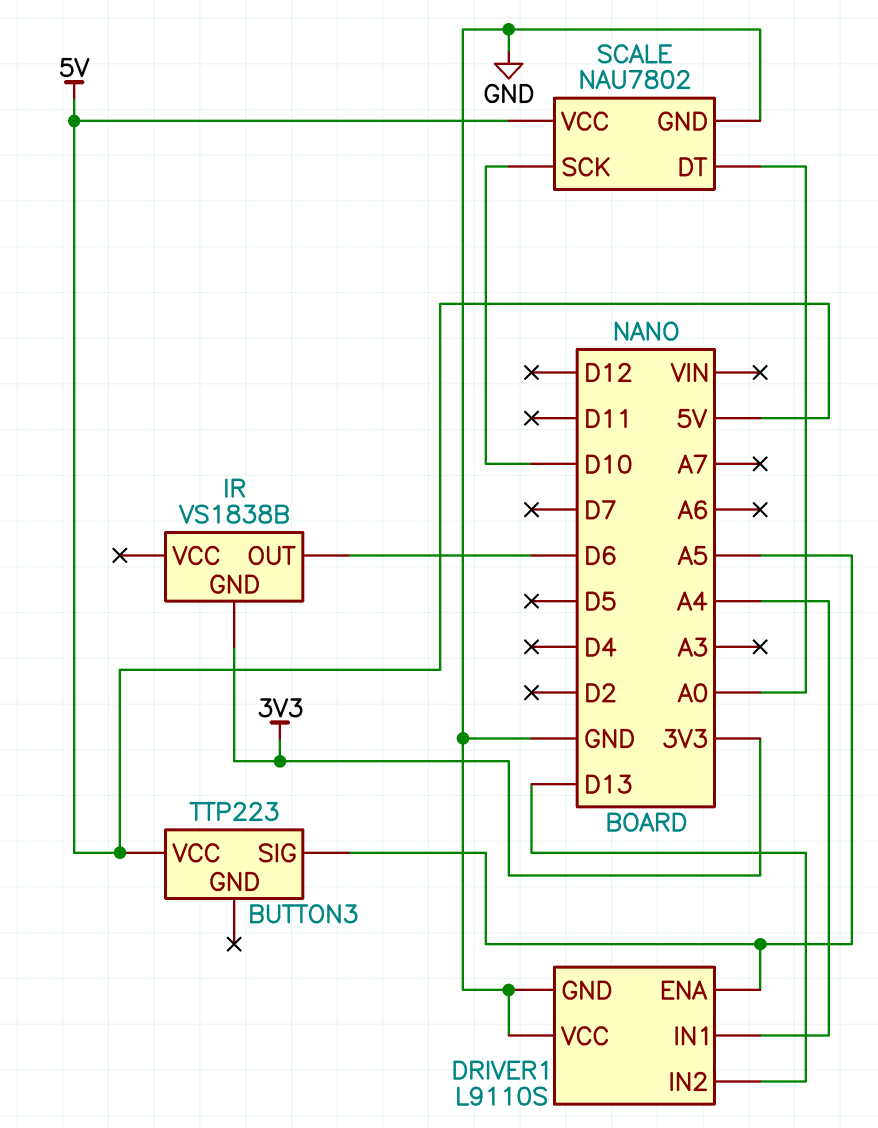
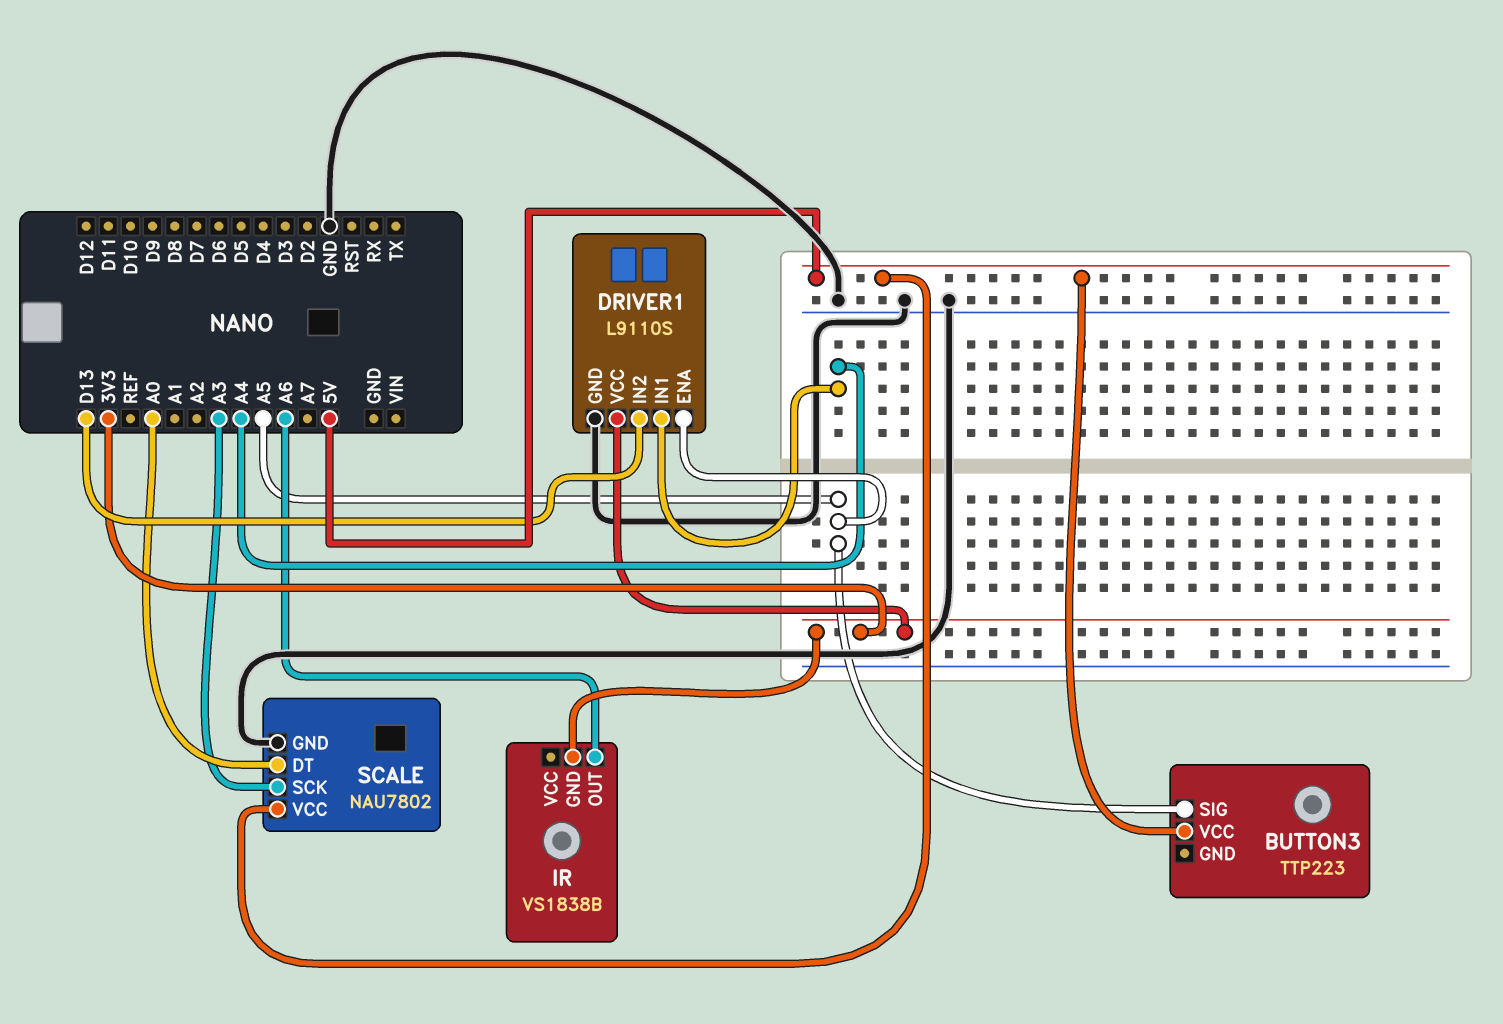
DRIVER1 pin VCC: GND -> 3V3
IR pin OUT: D6 -> A6
SCALE pin SCK: D10 -> A3

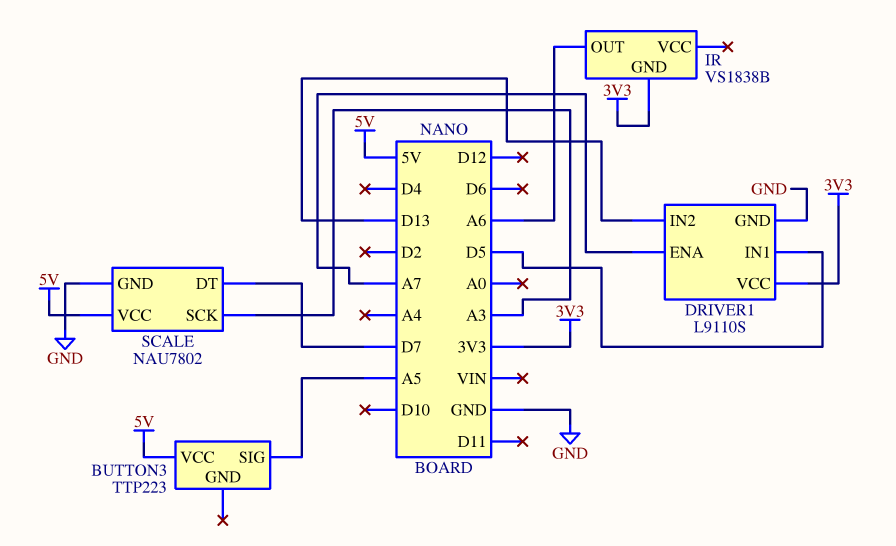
DRIVER1 pin ENA: A5 -> A7
DRIVER1 pin IN1: A4 -> D5
SCALE pin DT: A0 -> D7

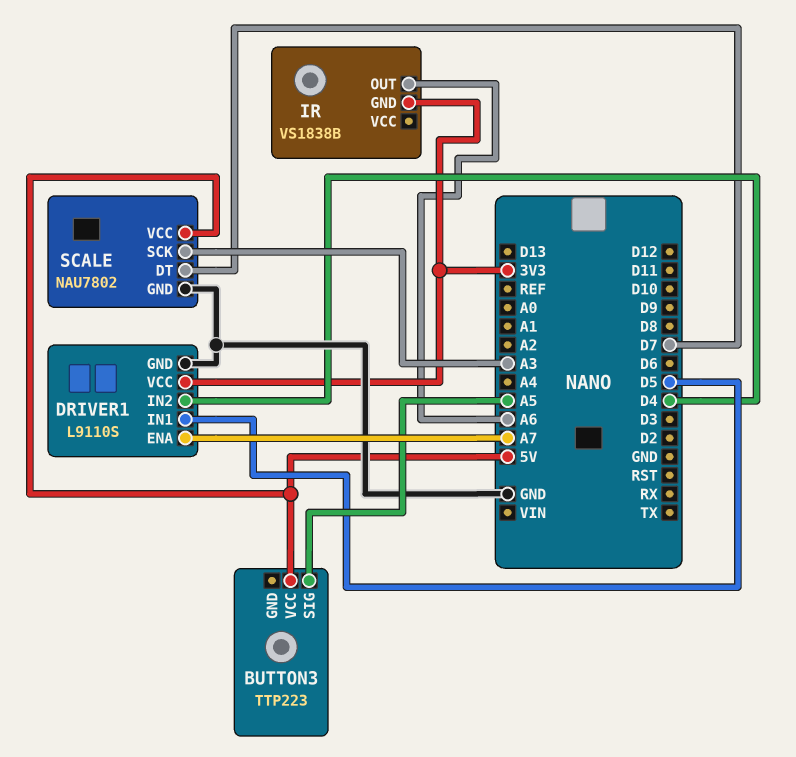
DRIVER1 pin IN2: D13 -> D4

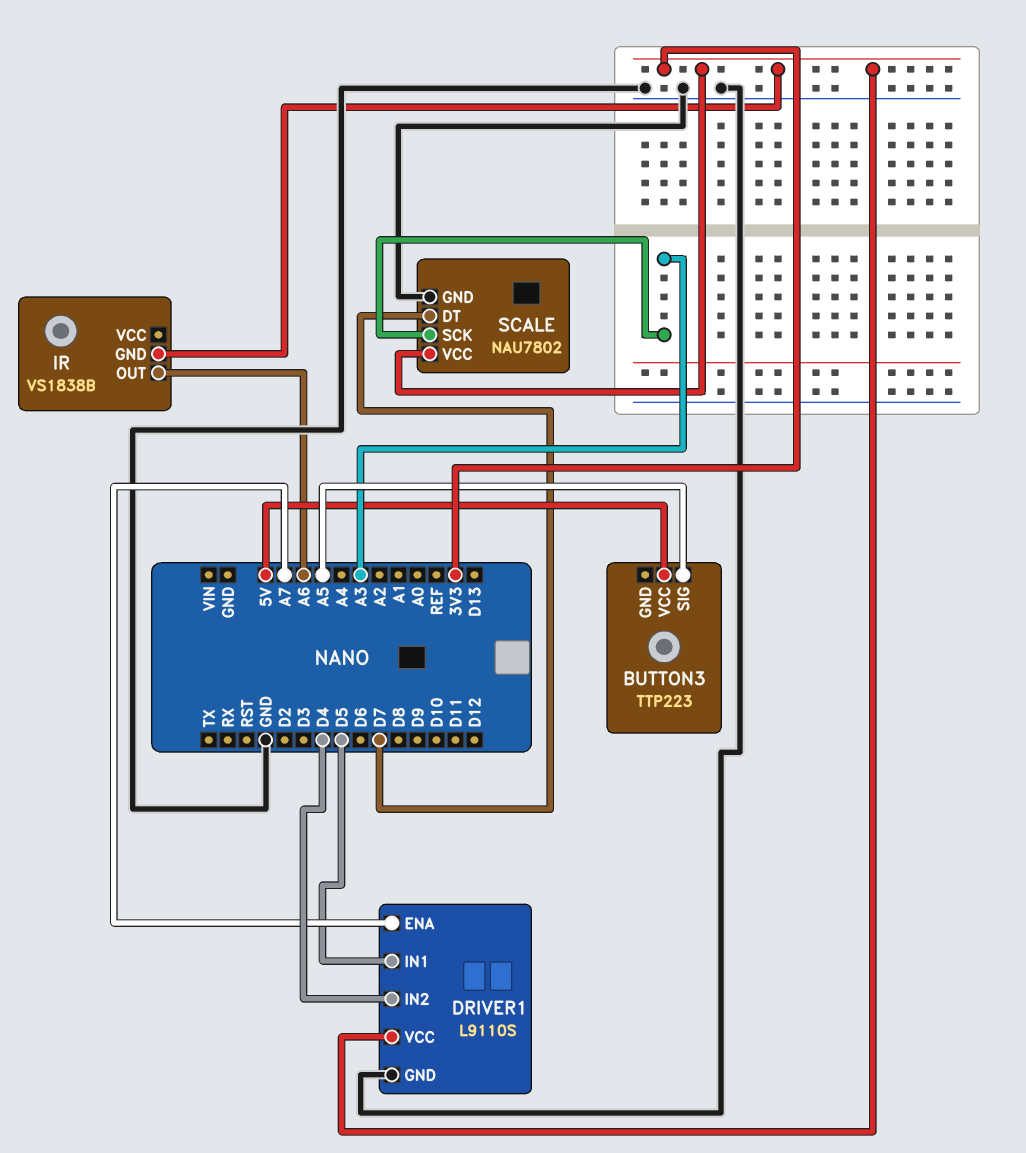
SCALE pin VCC: 5V -> 3V3

